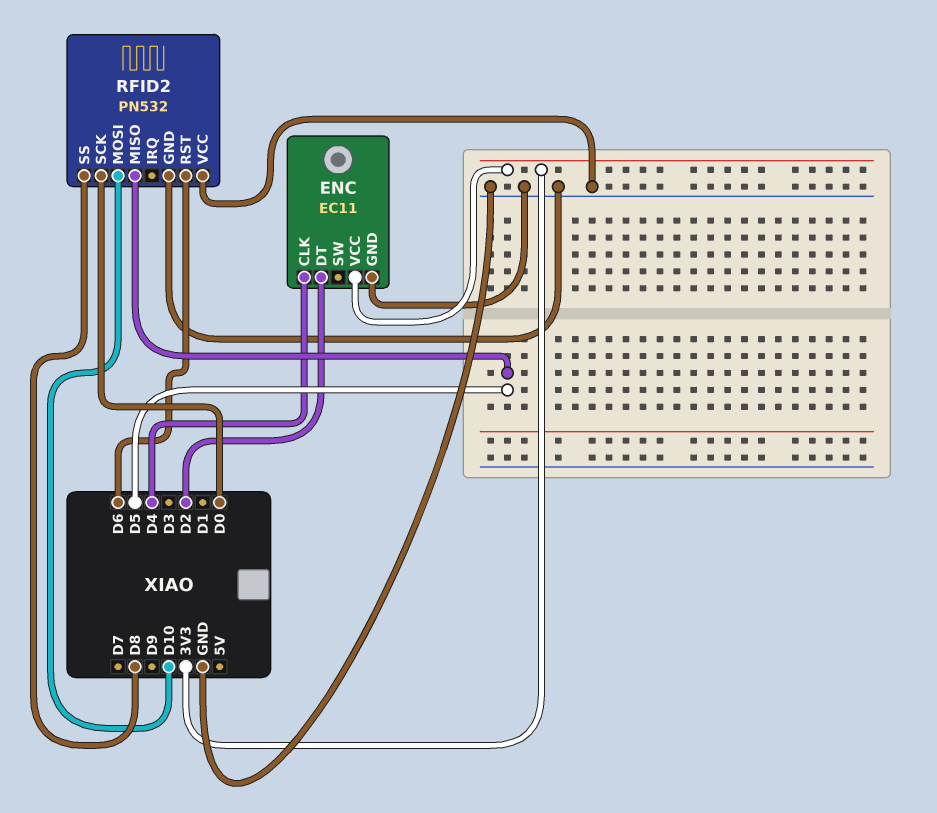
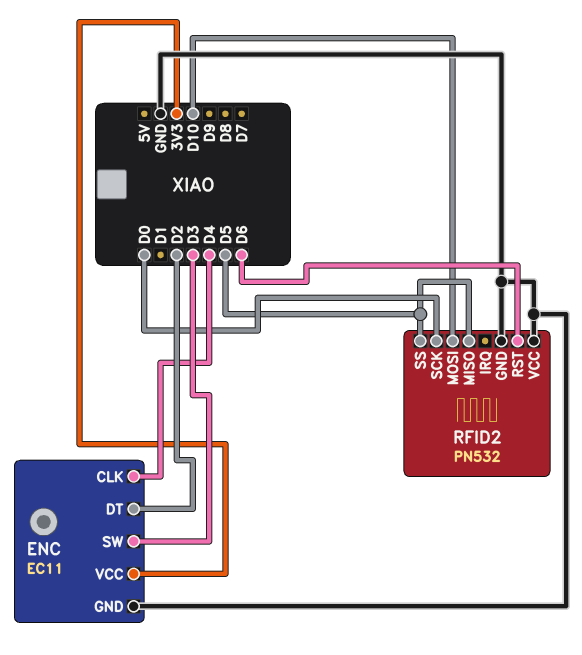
ENC pin SW: none -> D3
RFID2 pin SS: D8 -> D5

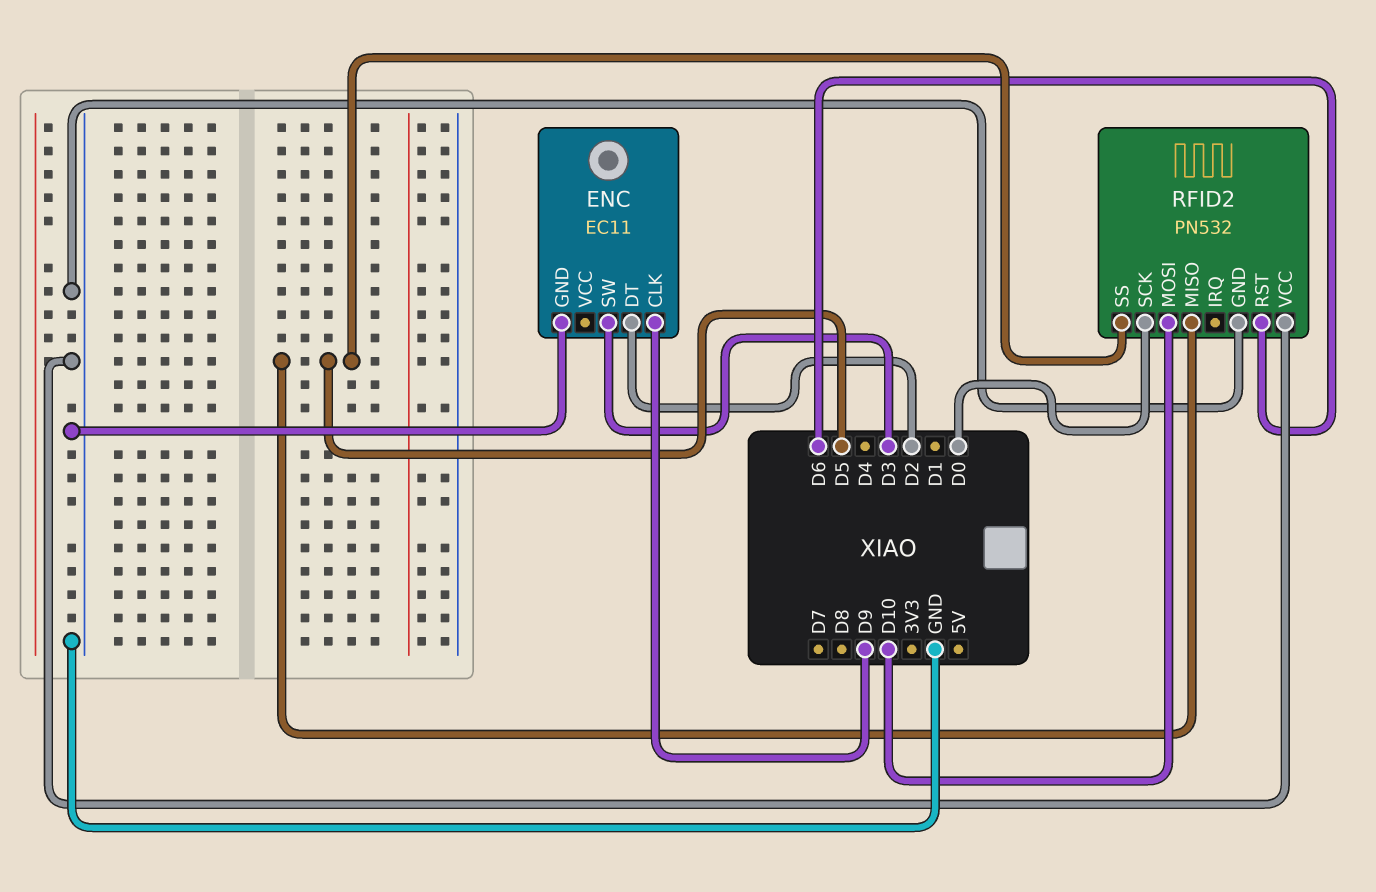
ENC pin CLK: D4 -> D9
ENC pin VCC: 3V3 -> none

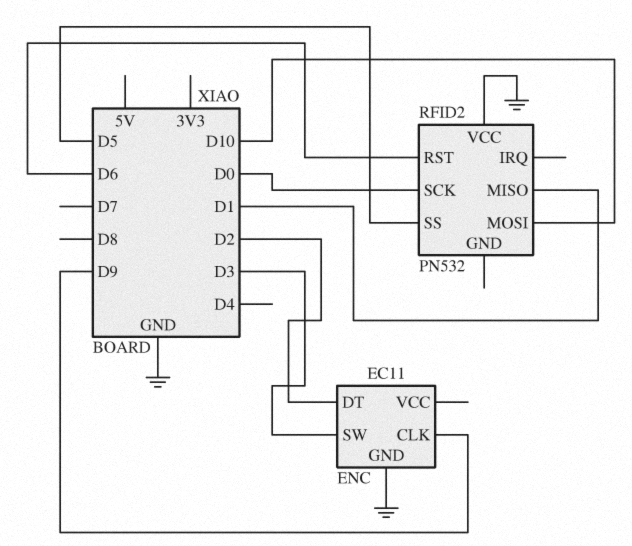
RFID2 pin GND: GND -> none
RFID2 pin MISO: D5 -> D1

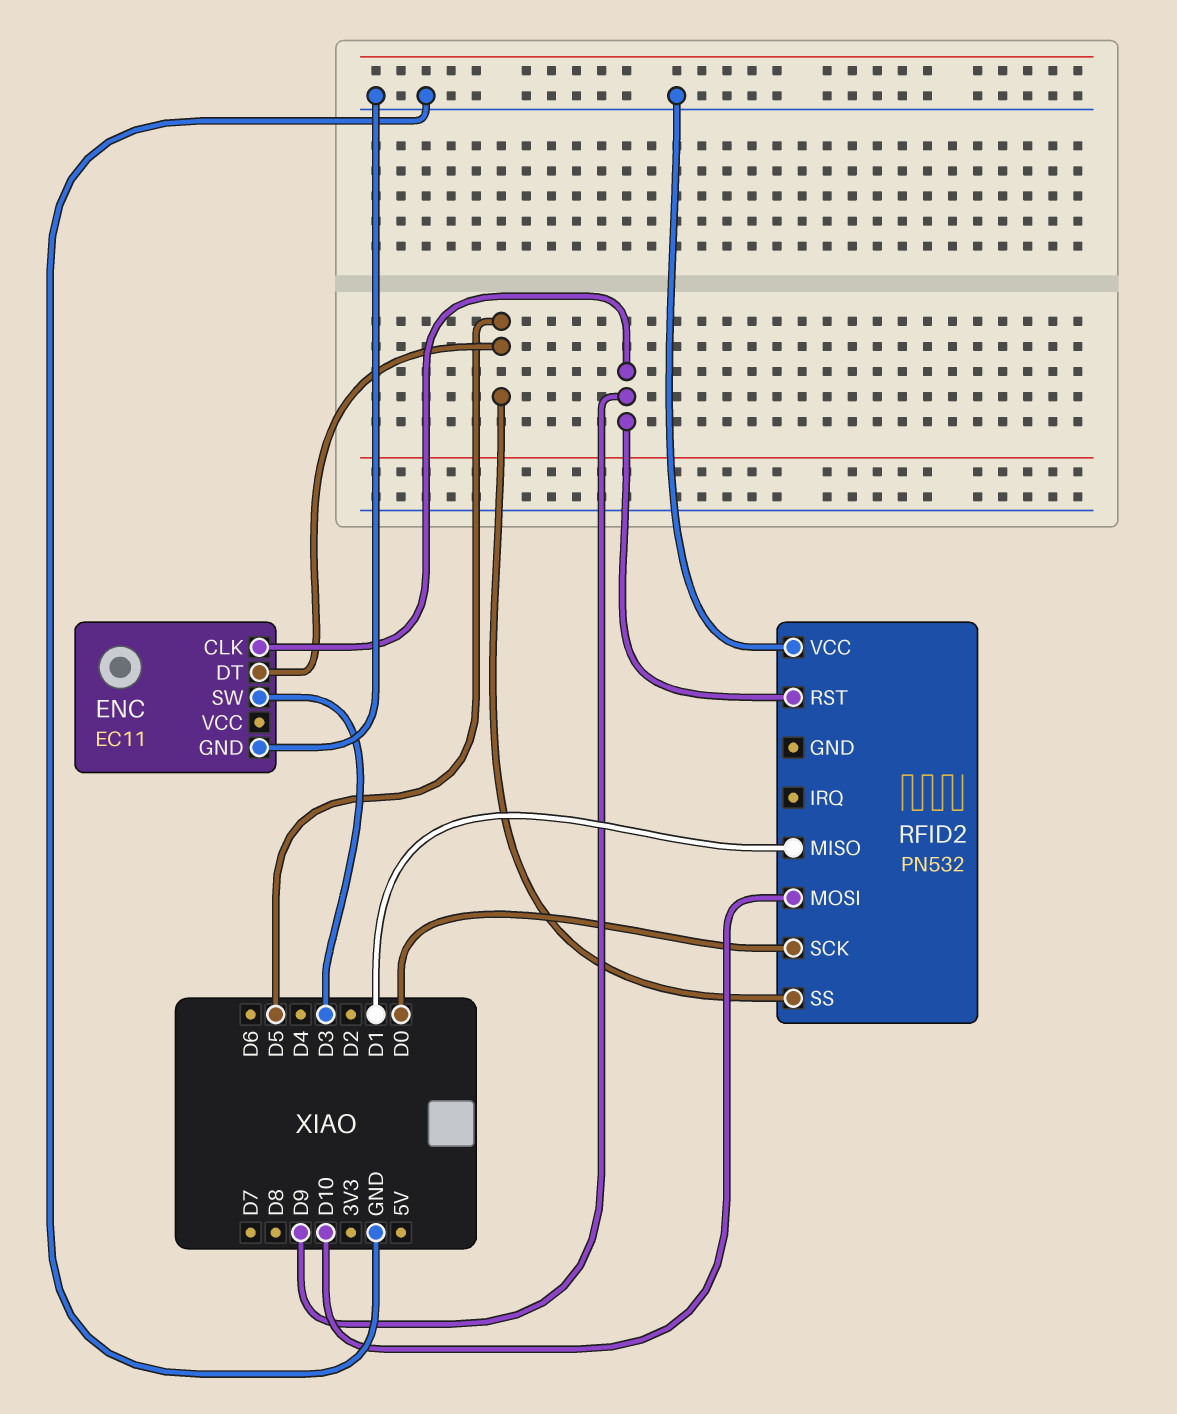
ENC pin DT: D2 -> D5
RFID2 pin RST: D6 -> D9

